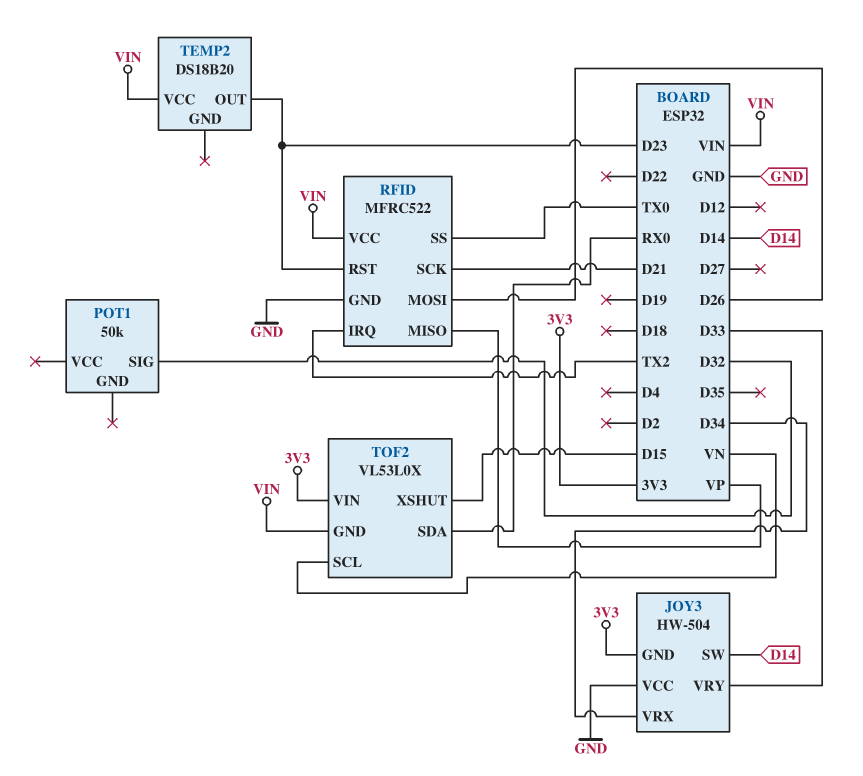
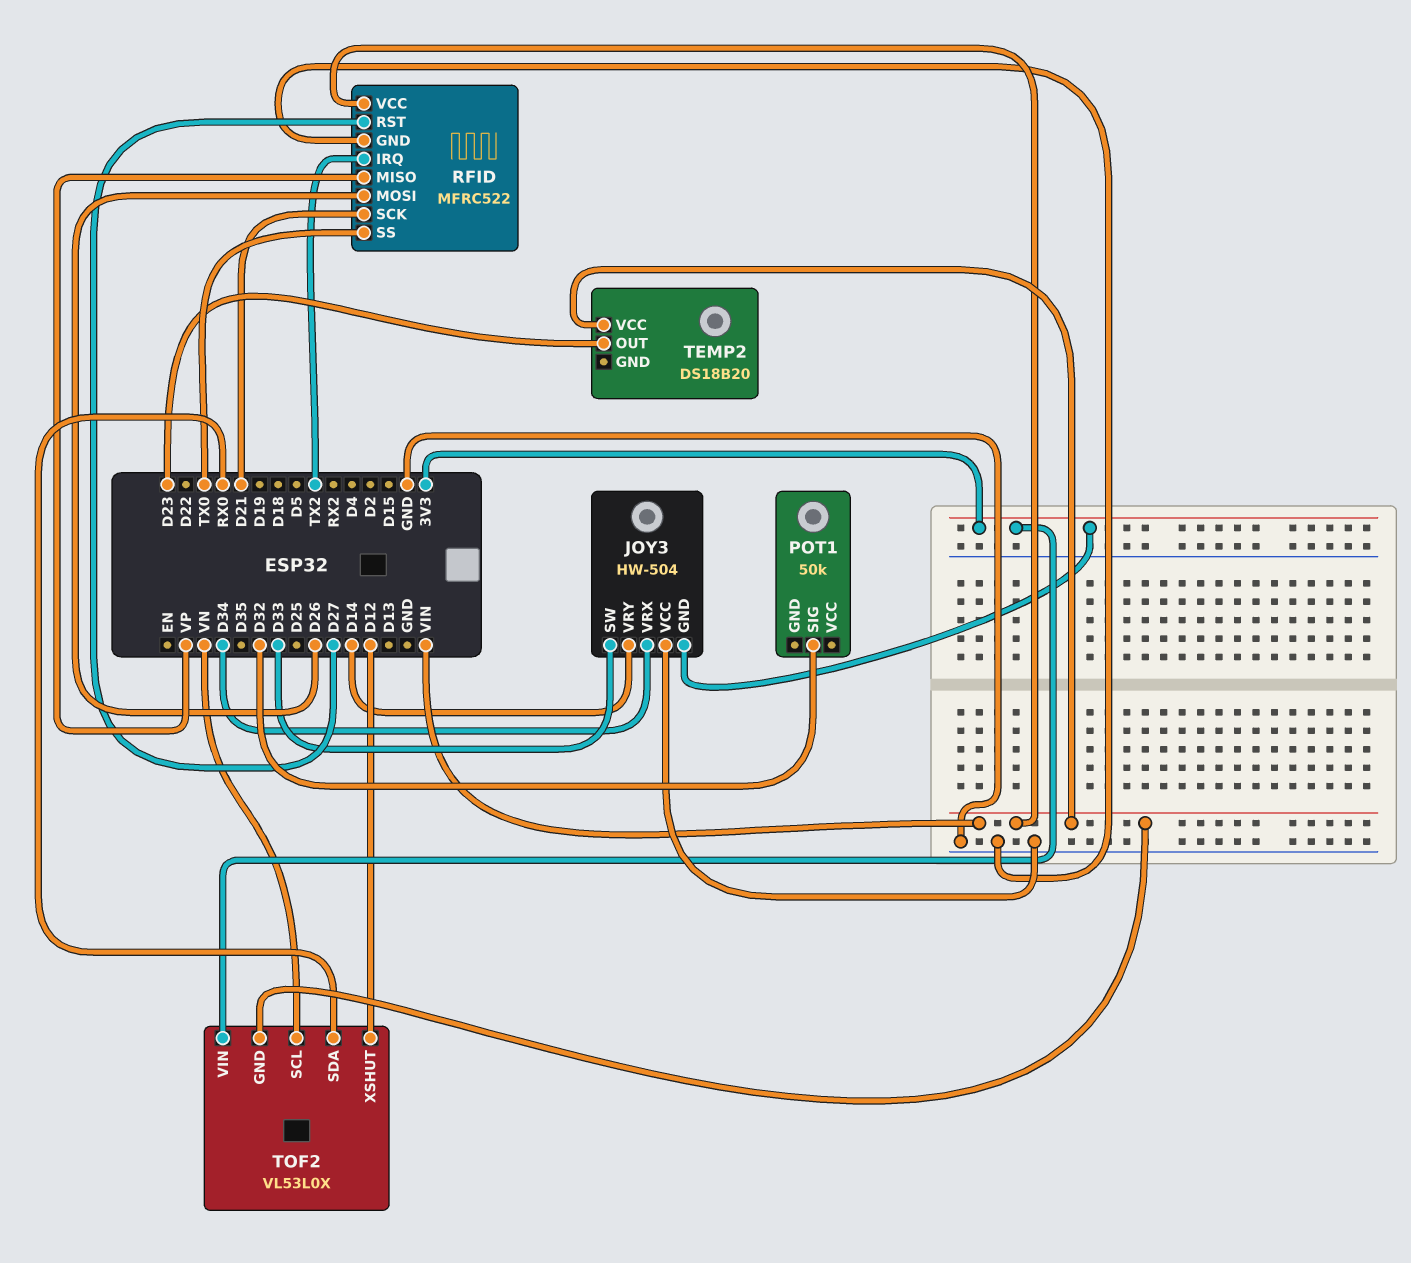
JOY3 pin SW: D14 -> D33
JOY3 pin VRY: D33 -> D14
RFID pin RST: D23 -> D27
TOF2 pin XSHUT: D15 -> D12

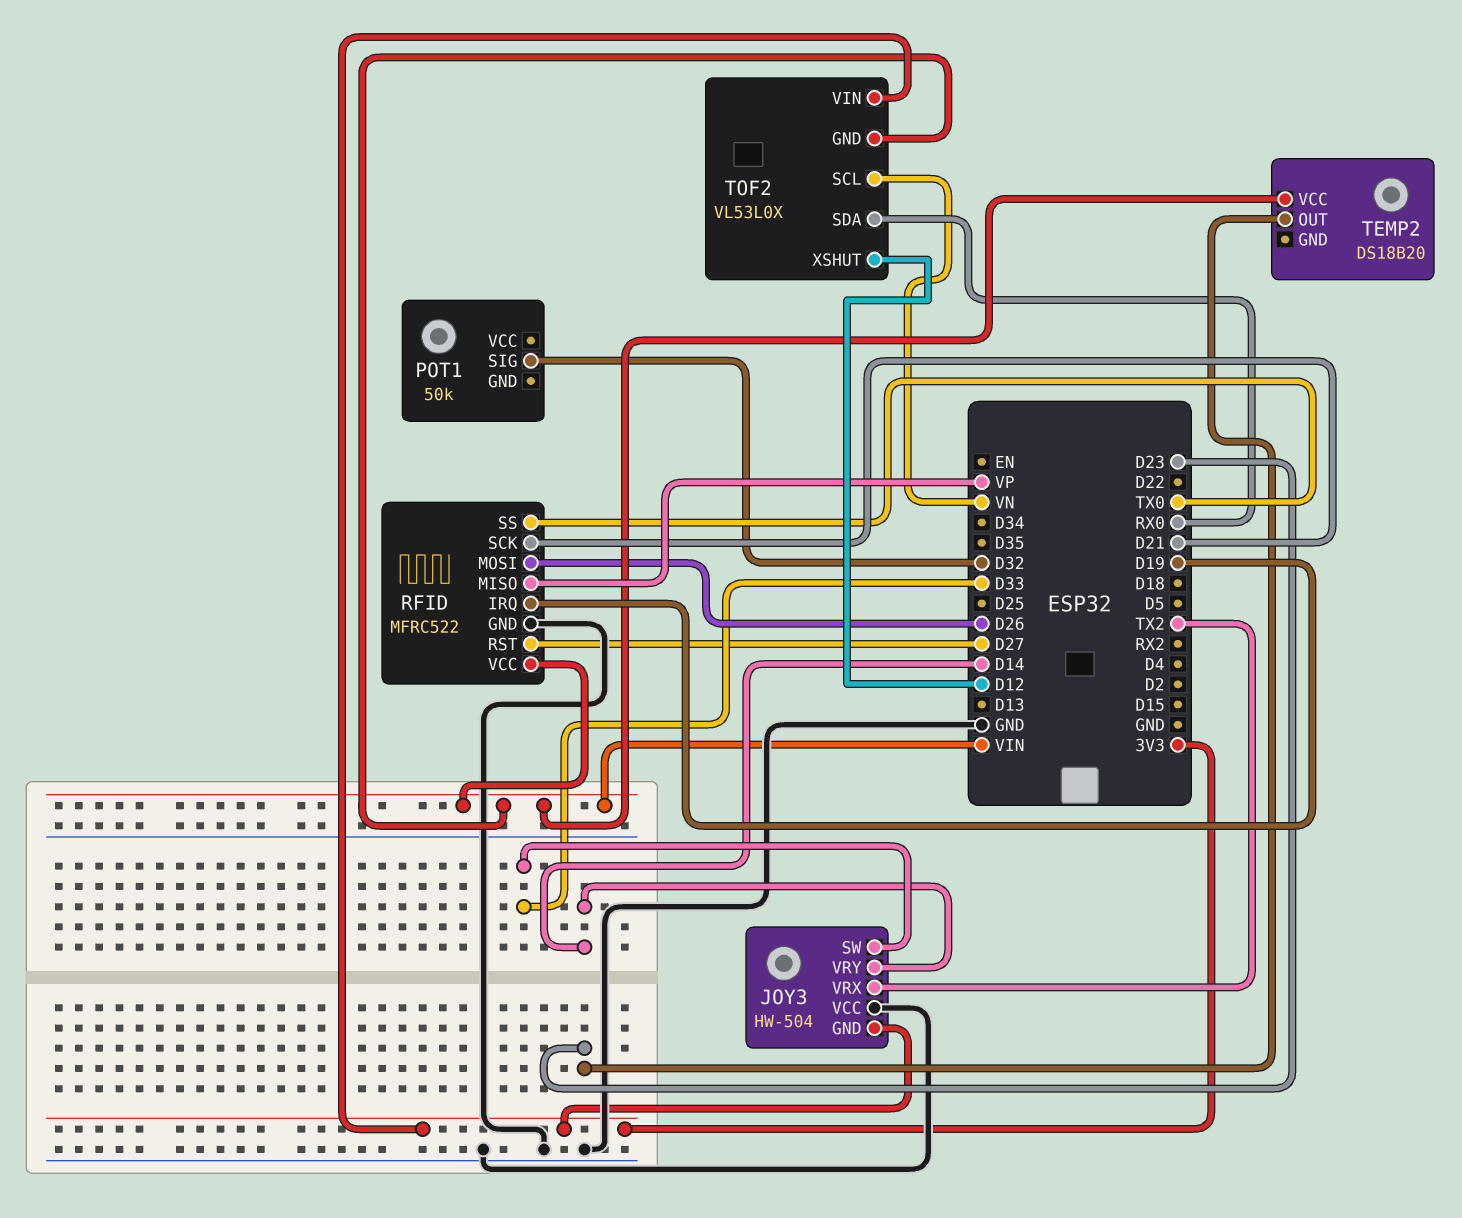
JOY3 pin VRX: D34 -> TX2
RFID pin IRQ: TX2 -> D19

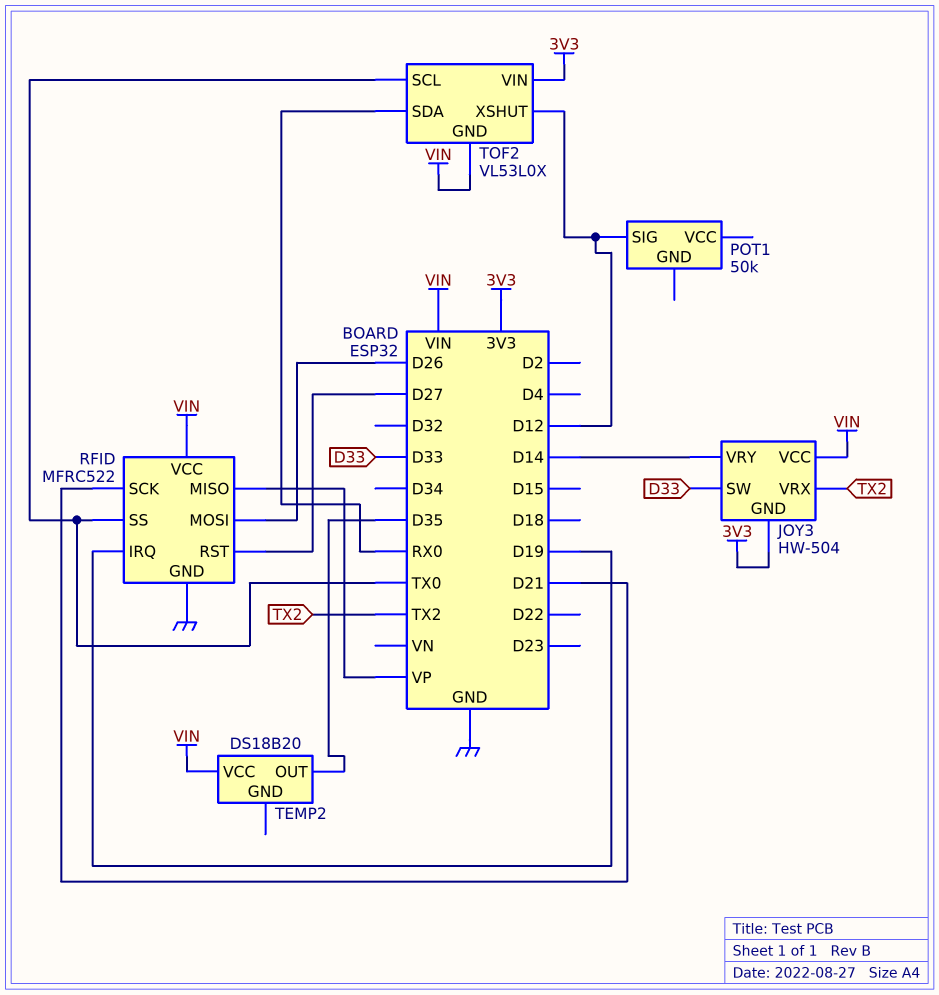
JOY3 pin VCC: GND -> VIN
POT1 pin SIG: D32 -> D12
TEMP2 pin OUT: D23 -> D35
TOF2 pin SCL: VN -> TX0

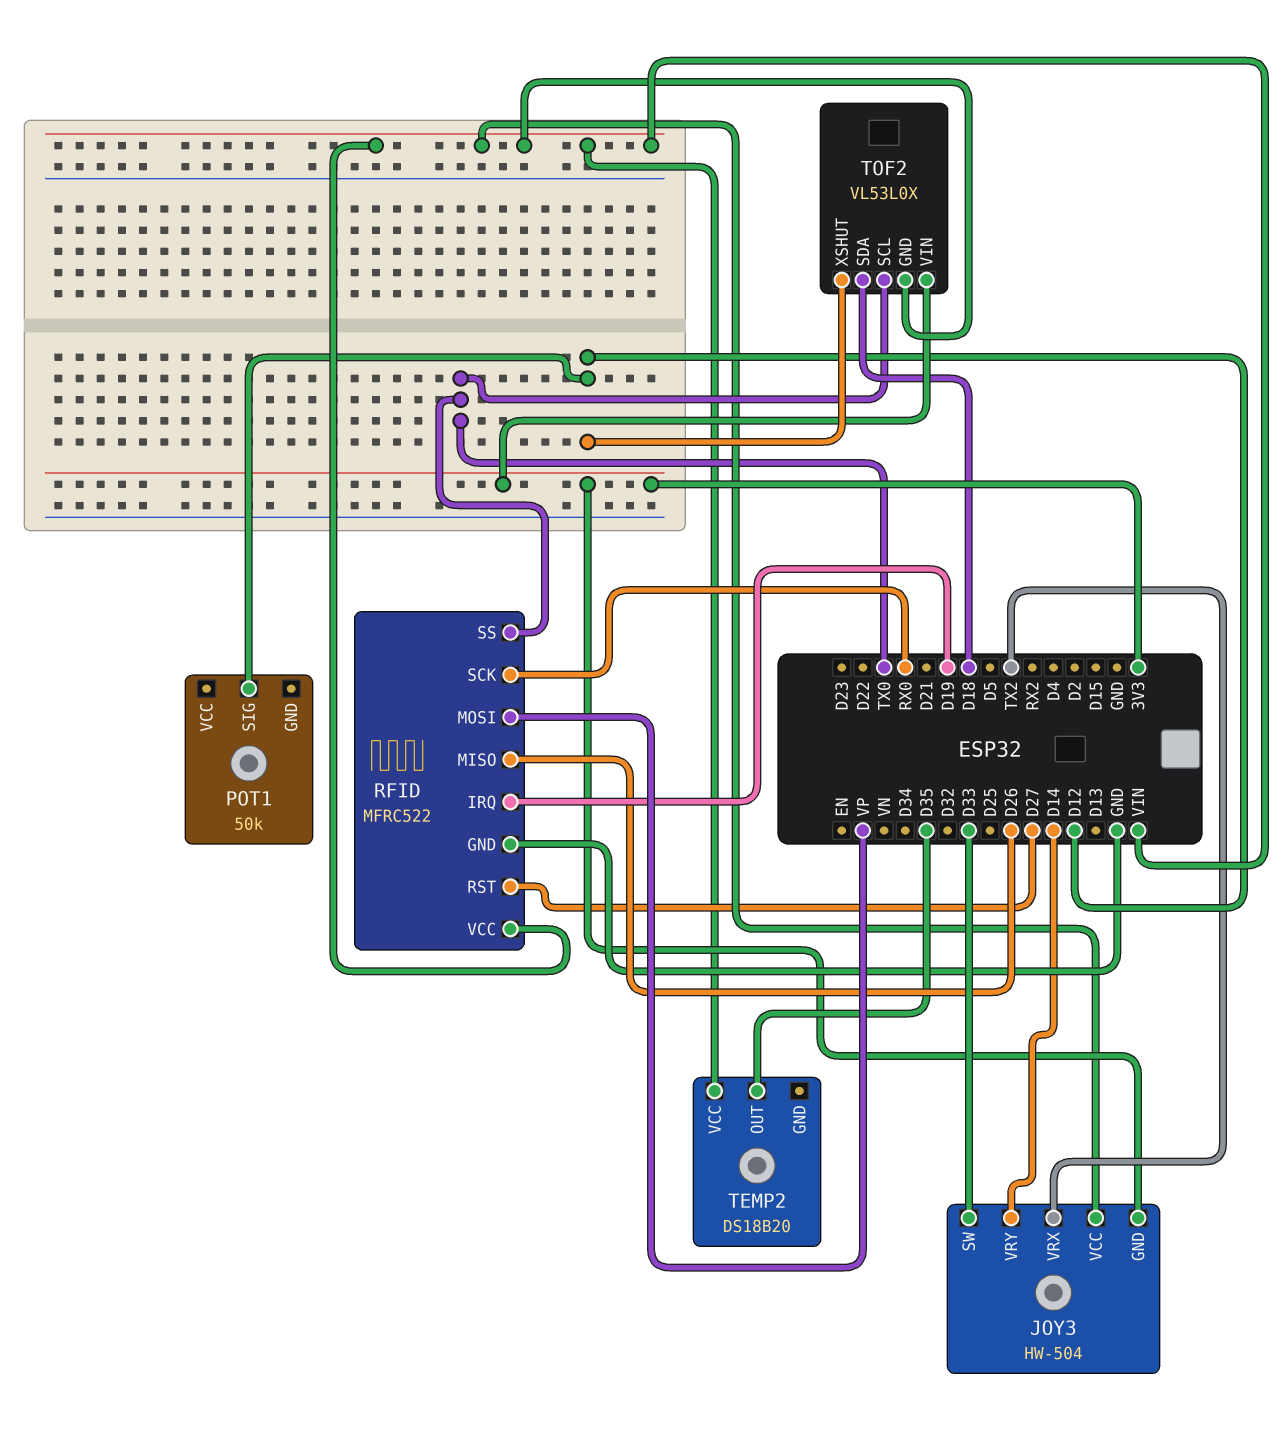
RFID pin MISO: VP -> D26
RFID pin MOSI: D26 -> VP
RFID pin SCK: D21 -> RX0
TOF2 pin SDA: RX0 -> D18

